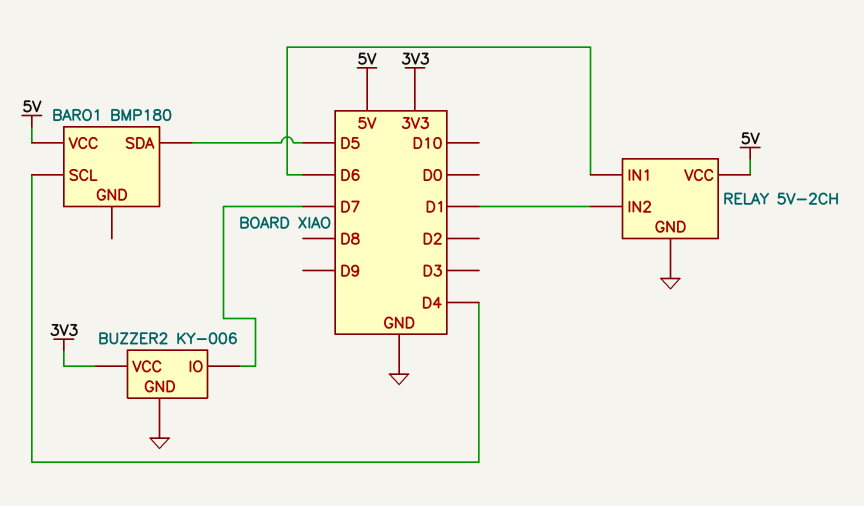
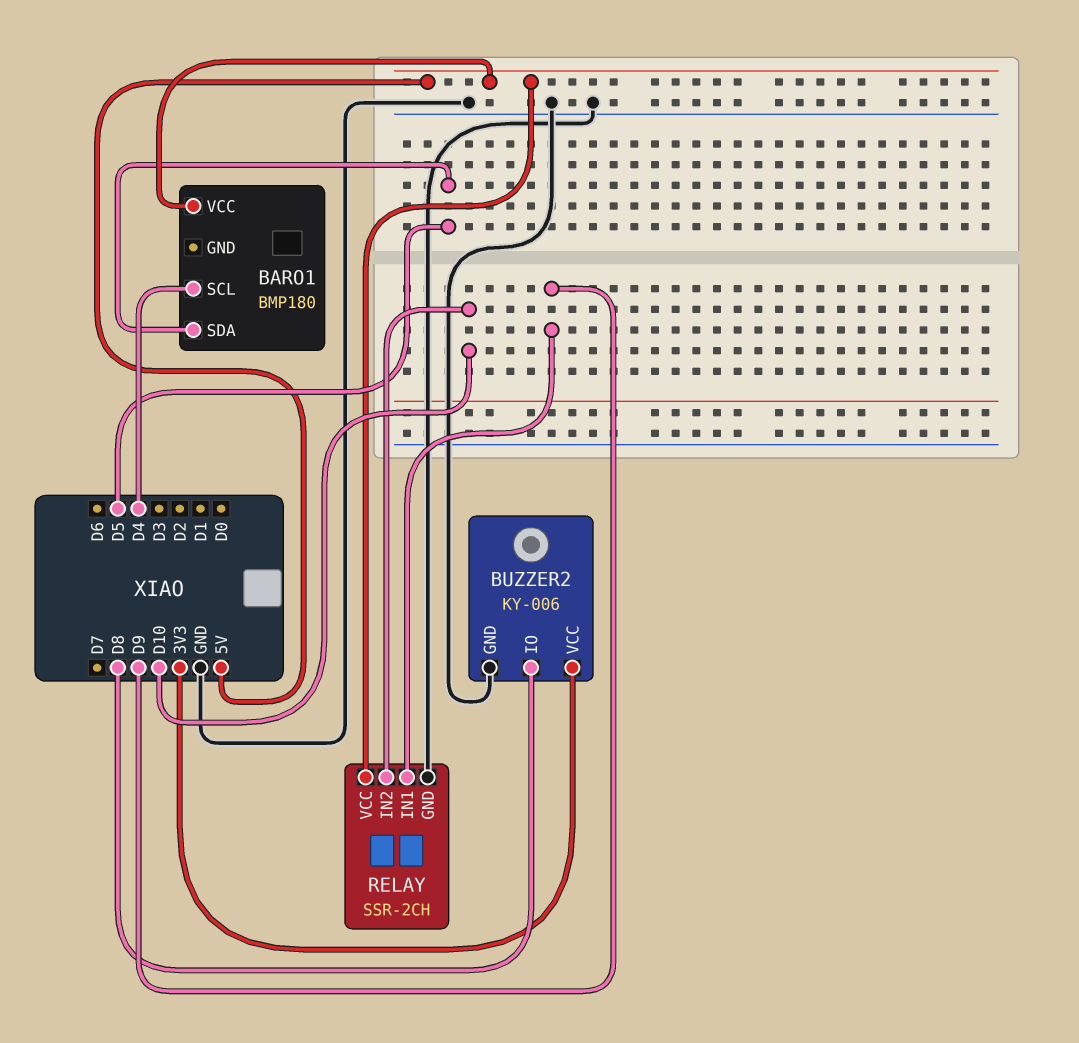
BUZZER2 pin IO: D7 -> D8
RELAY: 5V-2CH -> SSR-2CH
RELAY pin IN1: D6 -> D9
RELAY pin IN2: D1 -> D10

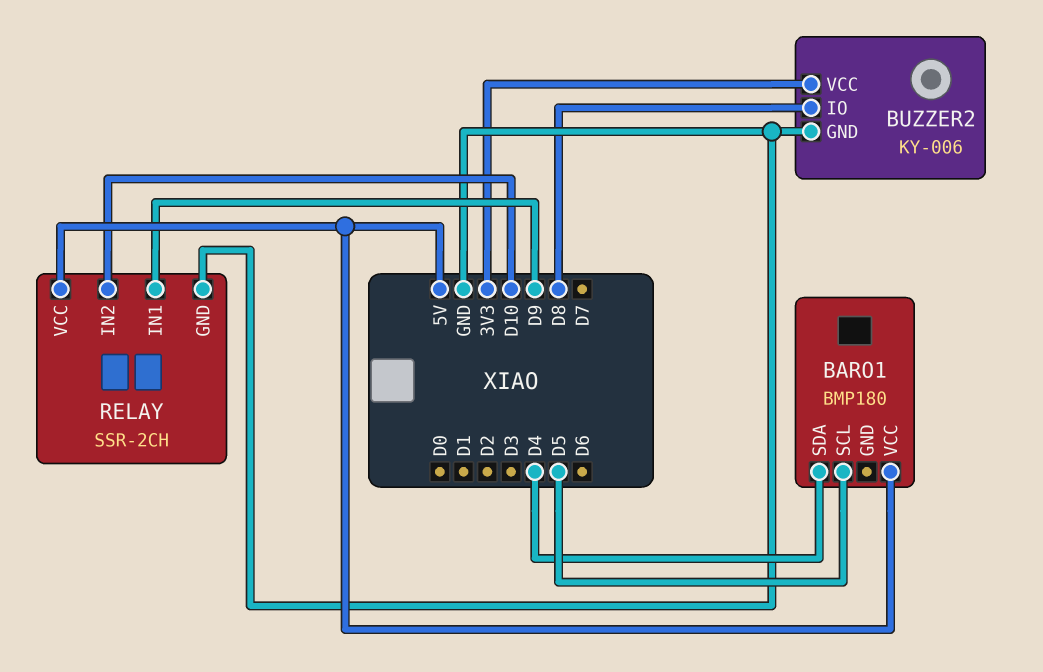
BARO1 pin SCL: D4 -> D5
BARO1 pin SDA: D5 -> D4

